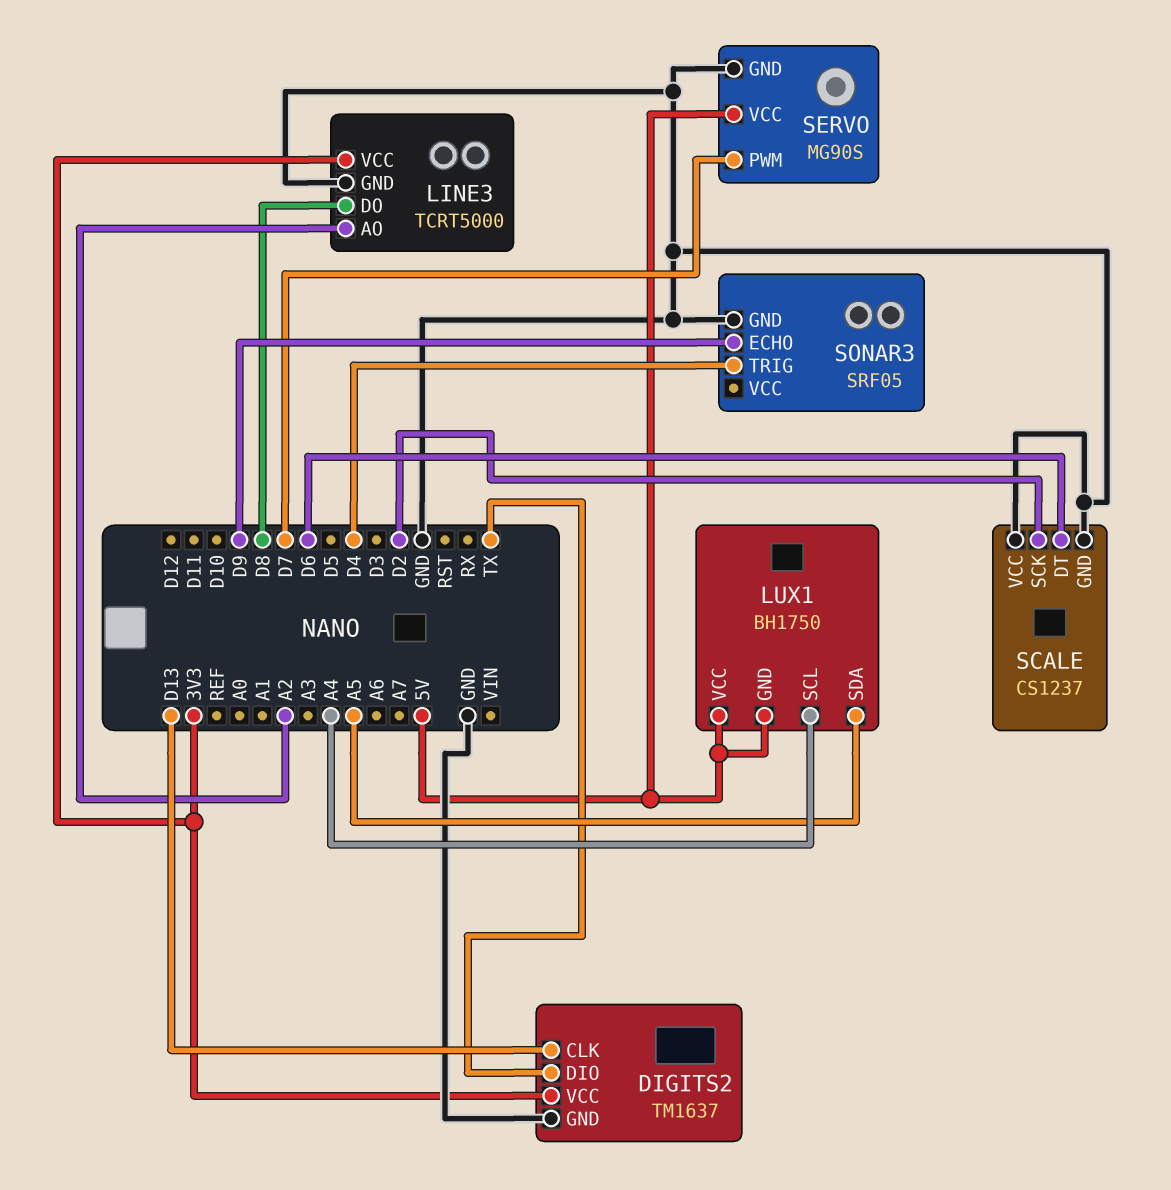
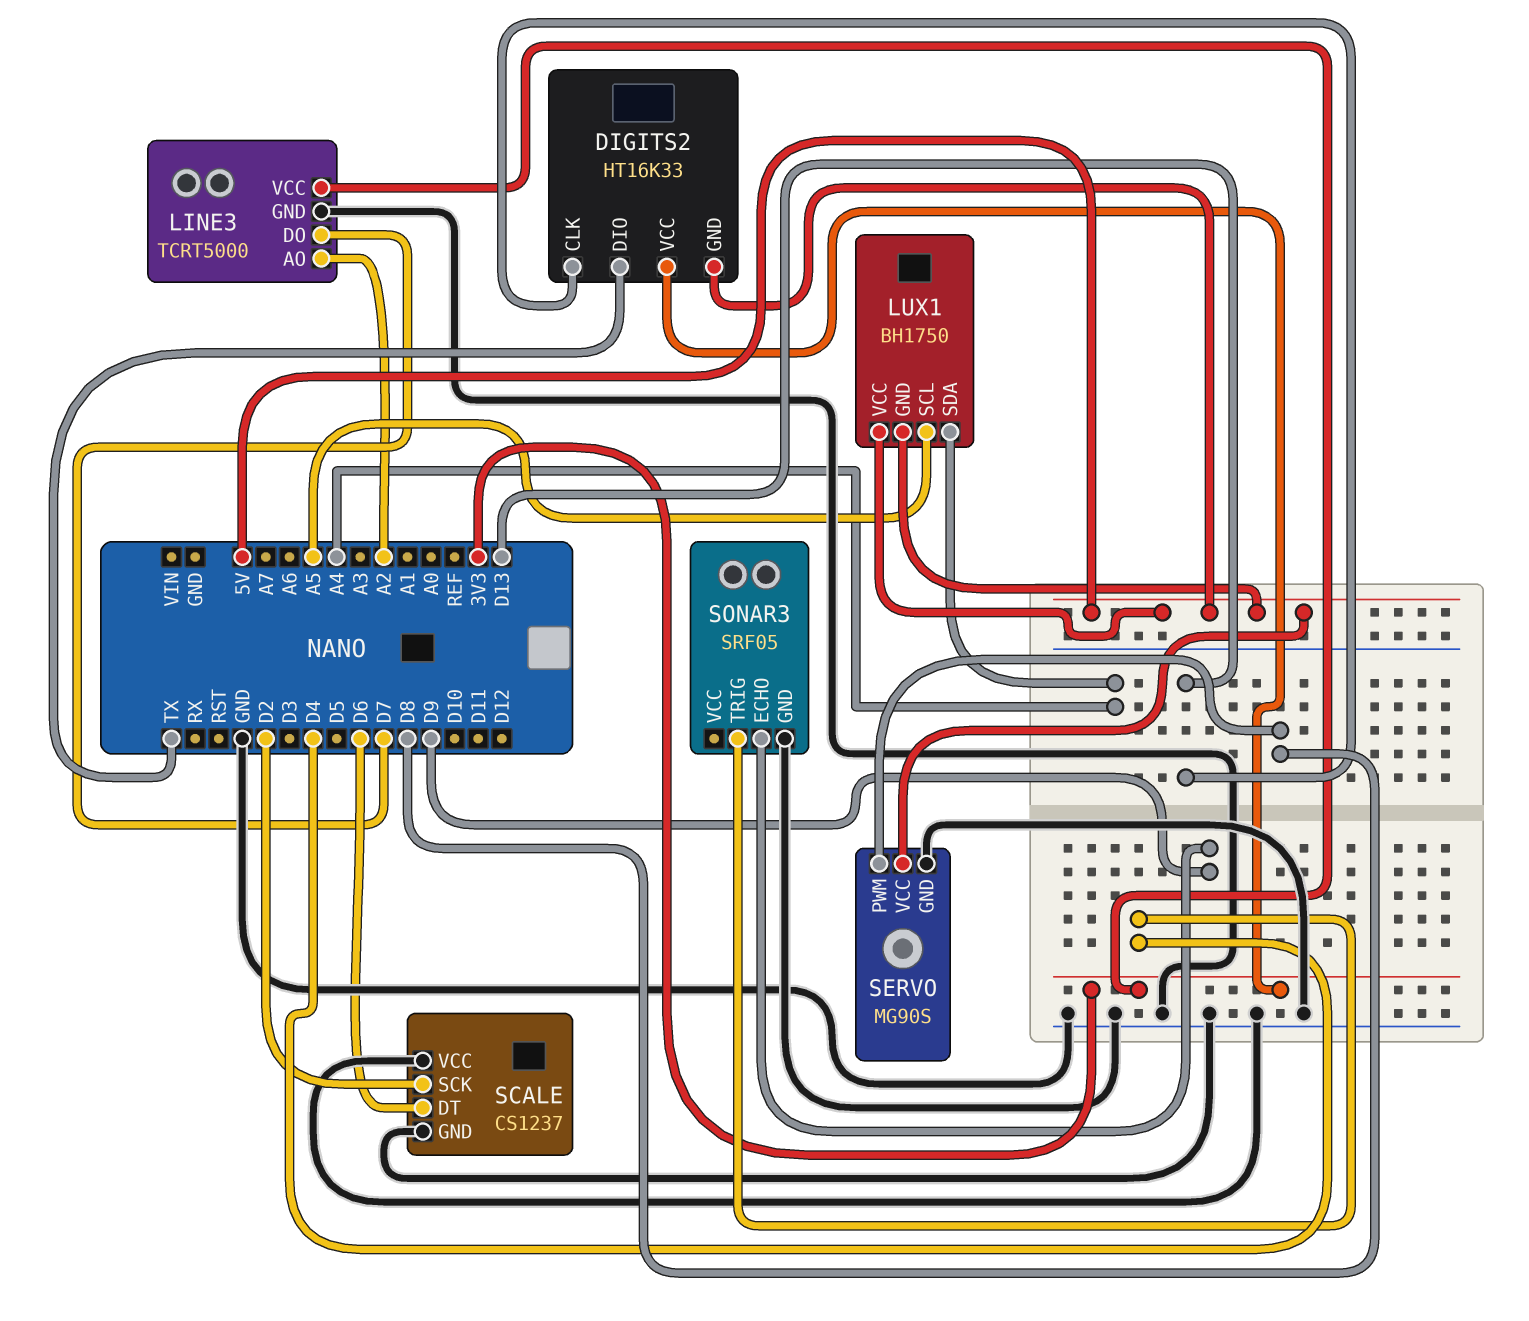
DIGITS2: TM1637 -> HT16K33
DIGITS2 pin GND: GND -> 5V
LINE3 pin DO: D8 -> D7
LUX1 pin SCL: A4 -> A5
LUX1 pin SDA: A5 -> A4
SERVO pin PWM: D7 -> D8

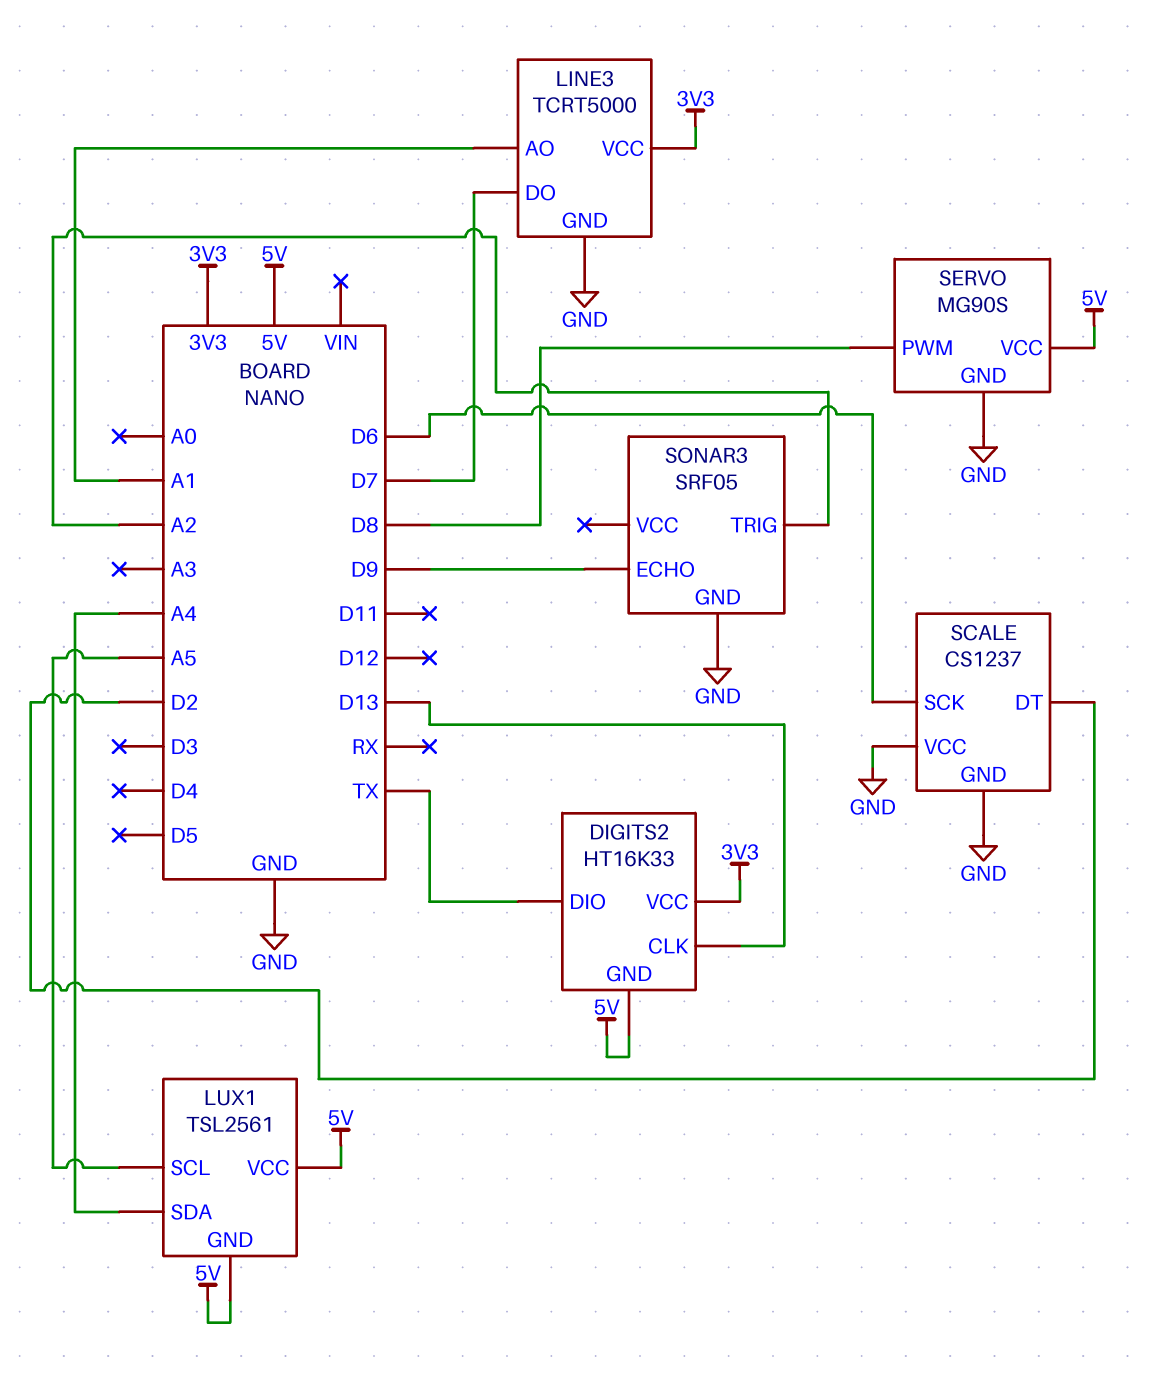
LINE3 pin AO: A2 -> A1
LUX1: BH1750 -> TSL2561
SCALE pin DT: D6 -> D2
SCALE pin SCK: D2 -> D6
SONAR3 pin TRIG: D4 -> A2

